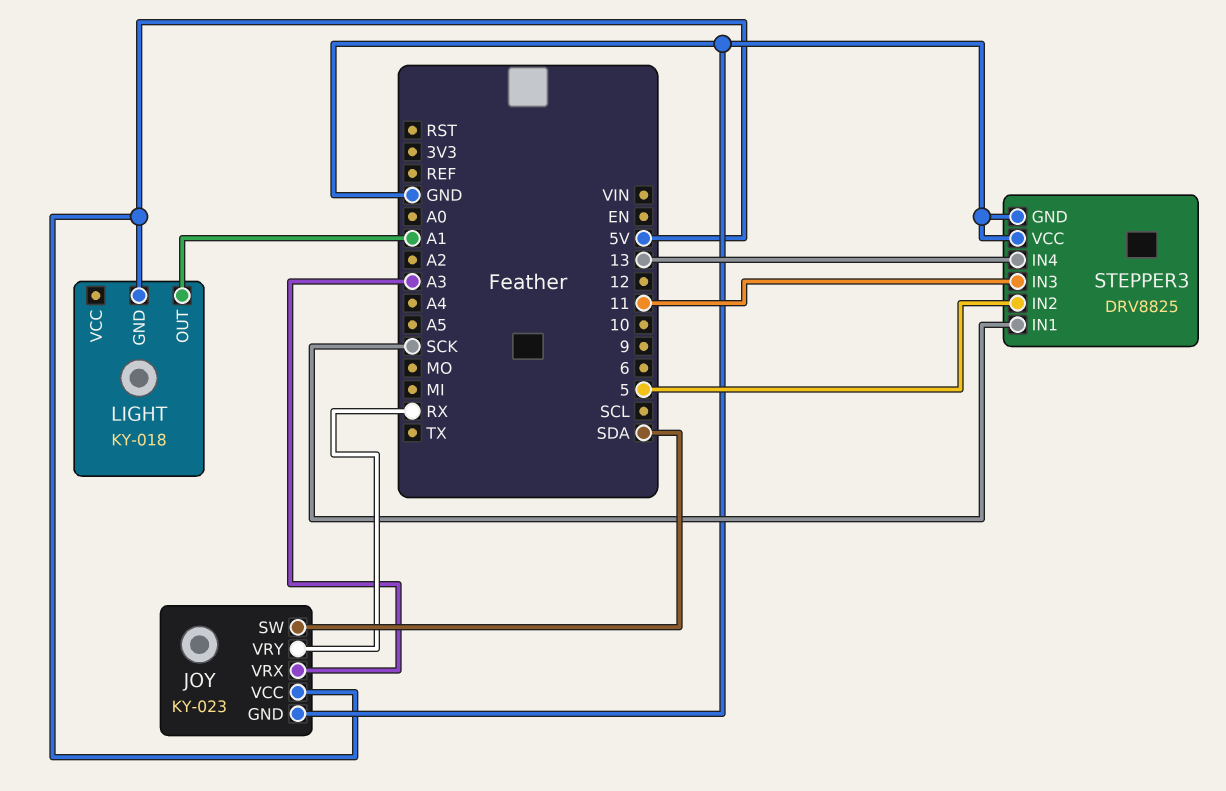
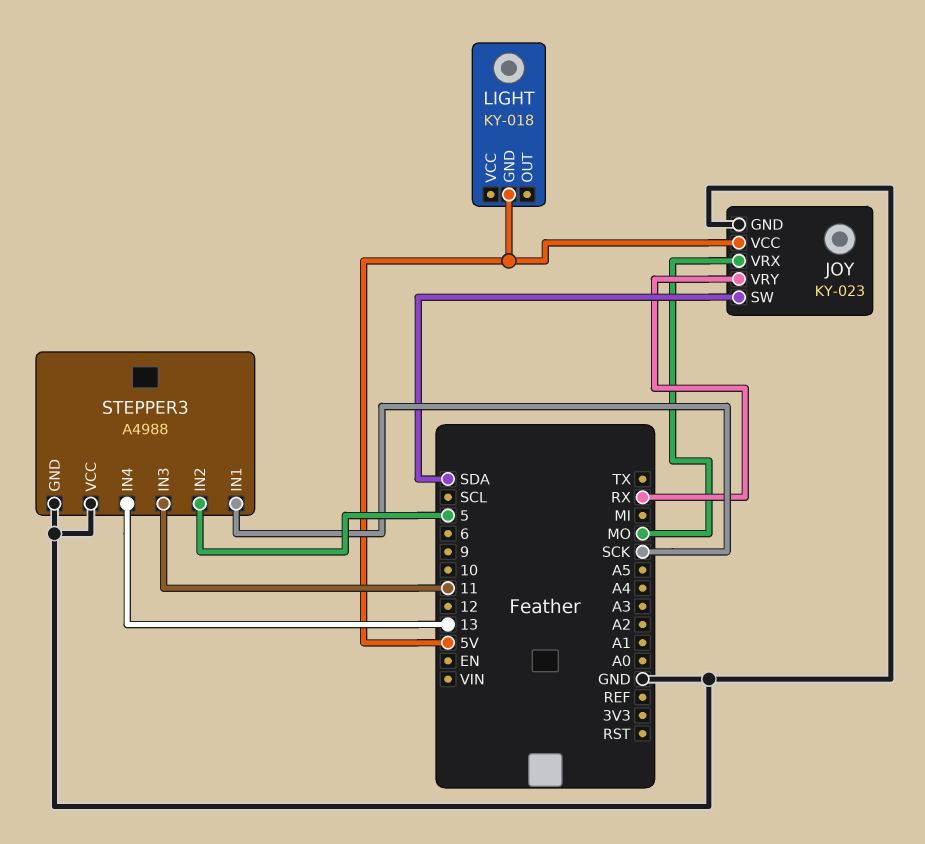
JOY pin VRX: A3 -> MO
LIGHT pin OUT: A1 -> none
STEPPER3: DRV8825 -> A4988

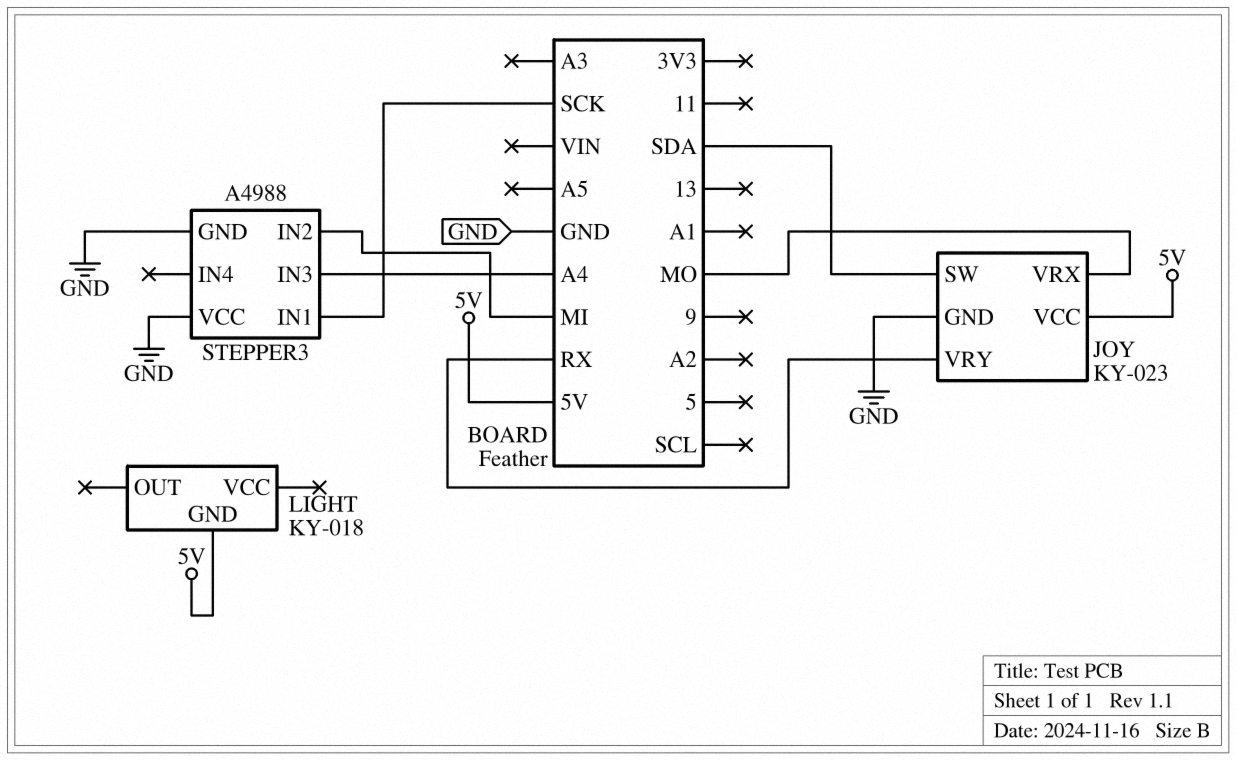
STEPPER3 pin IN2: 5 -> MI
STEPPER3 pin IN3: 11 -> A4
STEPPER3 pin IN4: 13 -> none

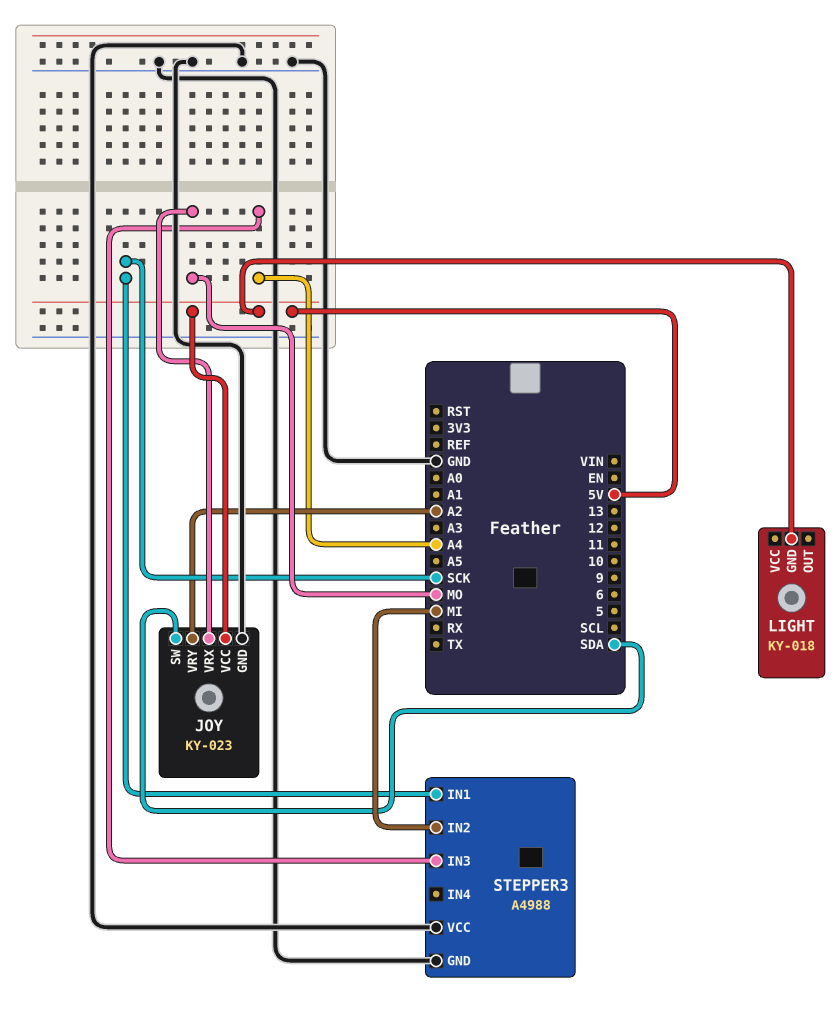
JOY pin VRY: RX -> A2

